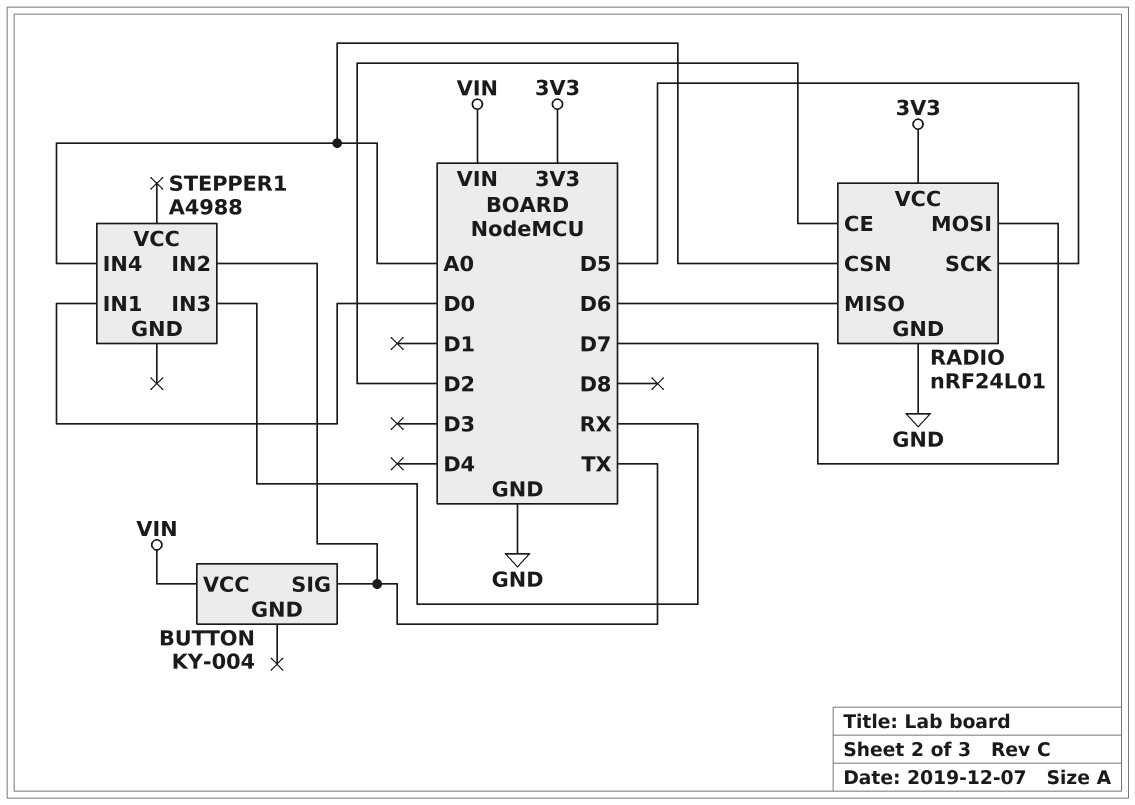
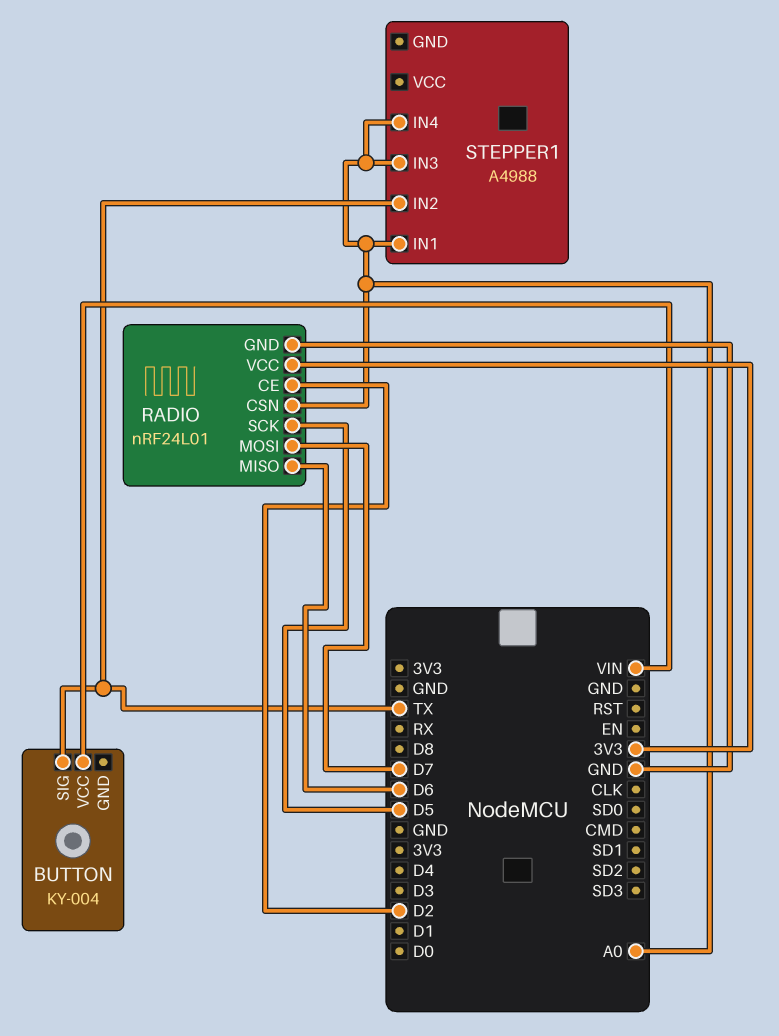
STEPPER1 pin IN1: D0 -> A0
STEPPER1 pin IN3: RX -> A0

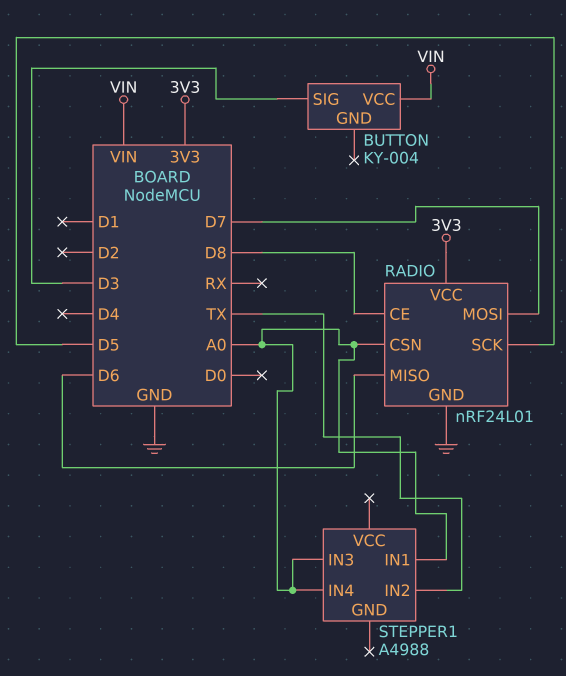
BUTTON pin SIG: TX -> D3
RADIO pin CE: D2 -> D8

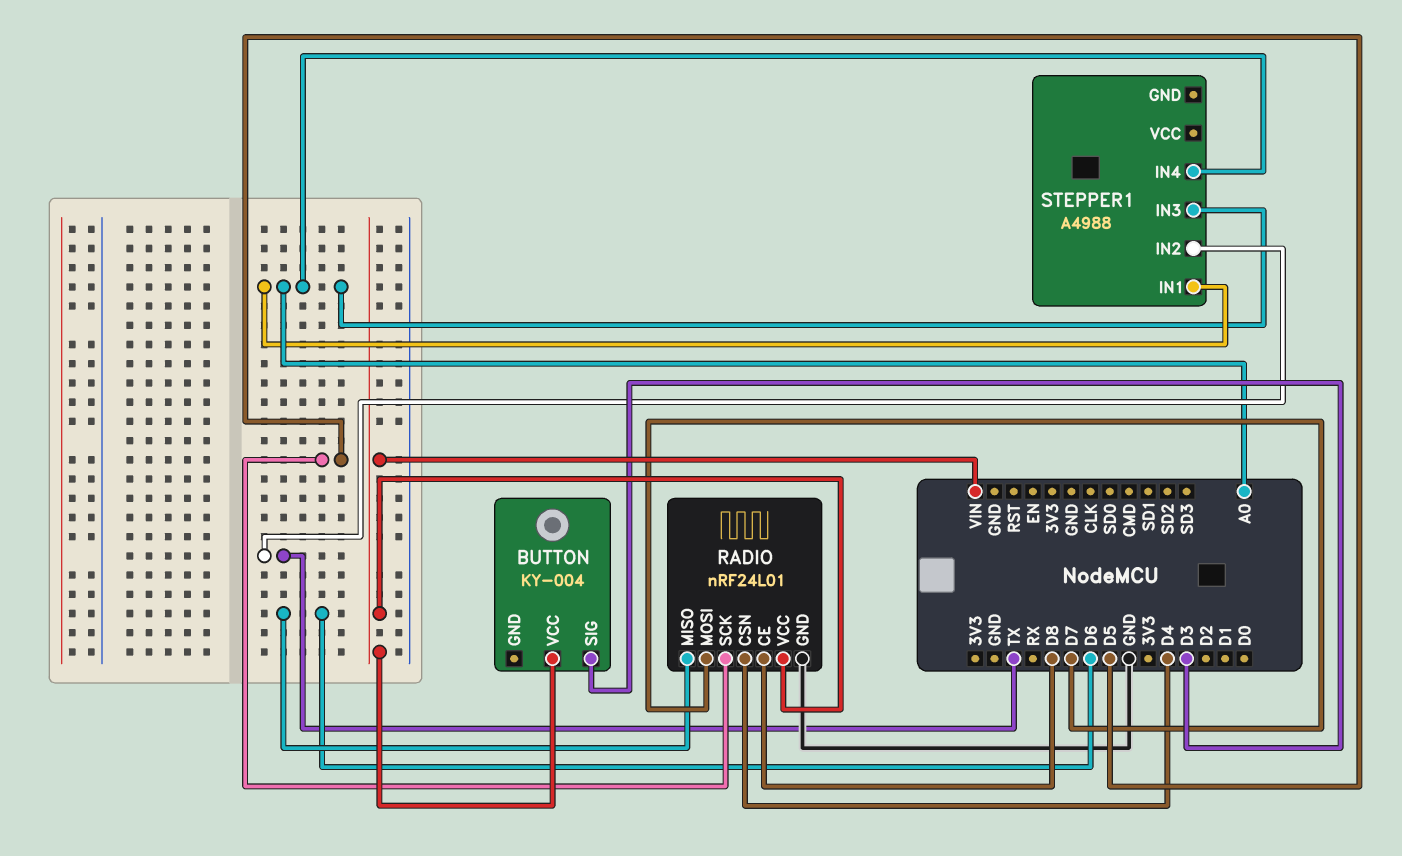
RADIO pin CSN: A0 -> D4
RADIO pin VCC: 3V3 -> VIN

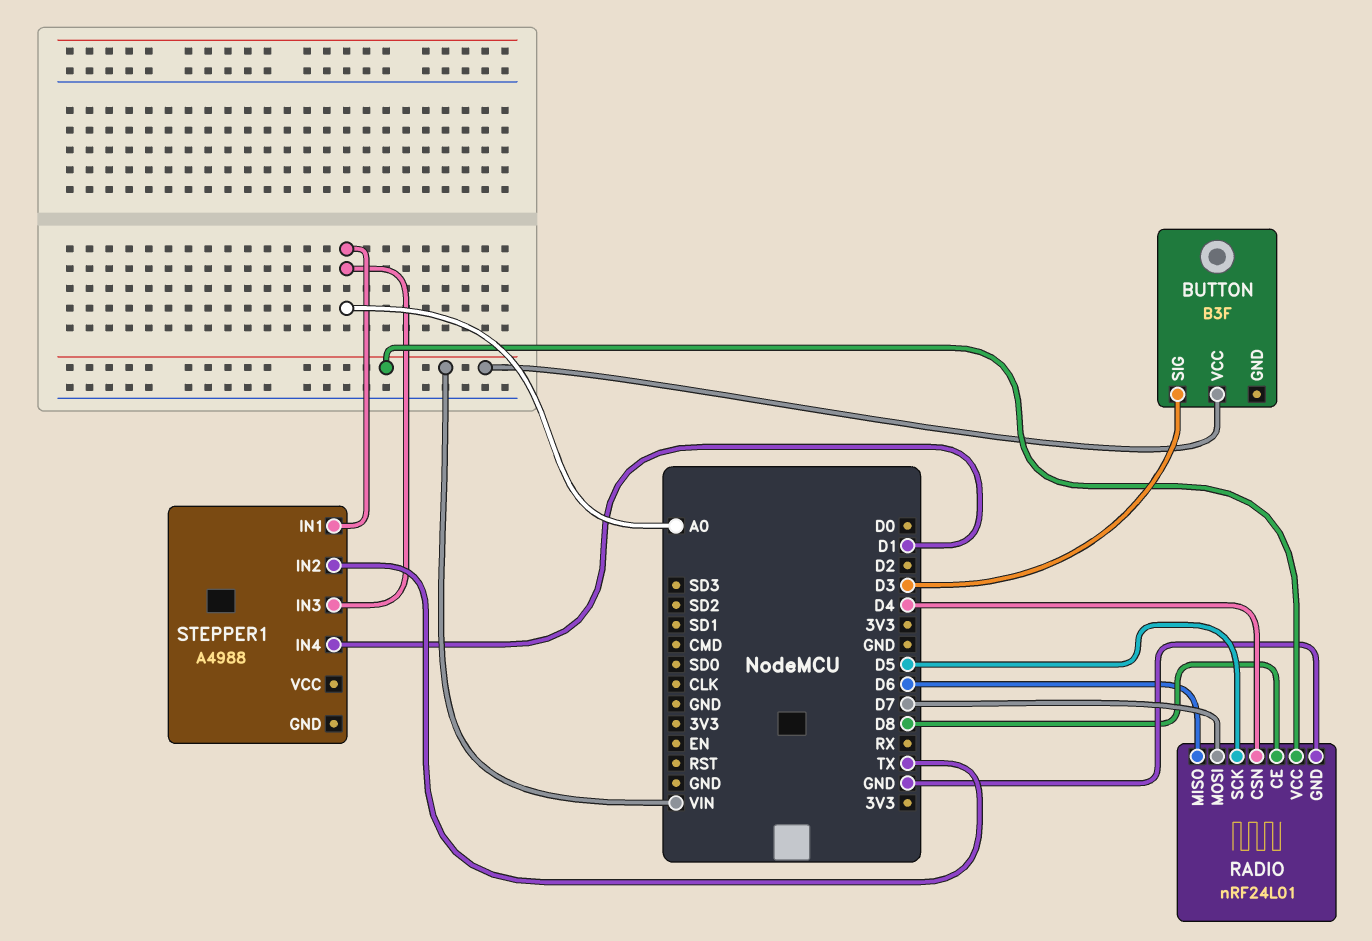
BUTTON: KY-004 -> B3F
STEPPER1 pin IN4: A0 -> D1

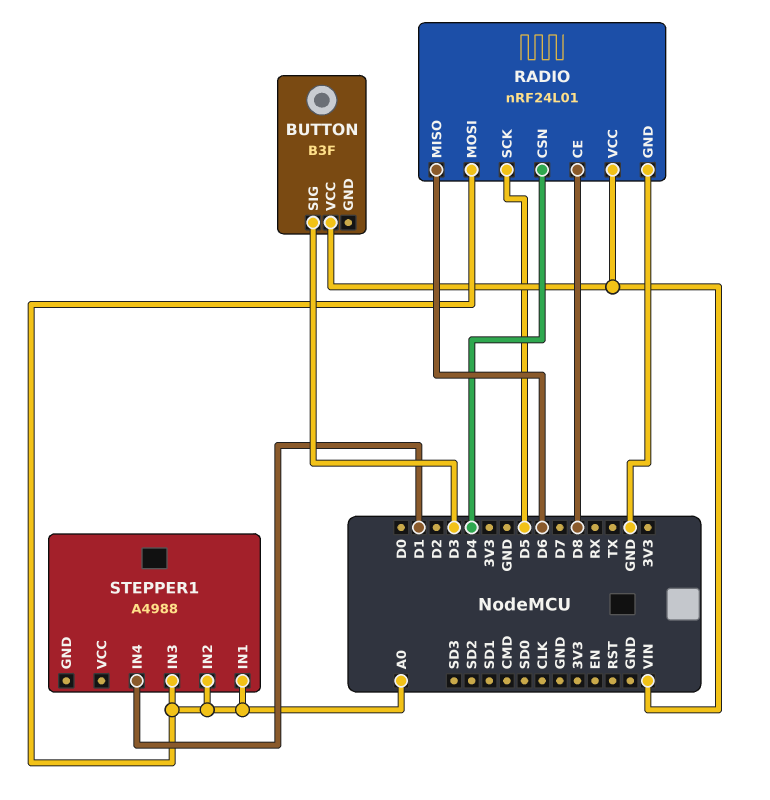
RADIO pin MOSI: D7 -> A0
STEPPER1 pin IN2: TX -> A0

